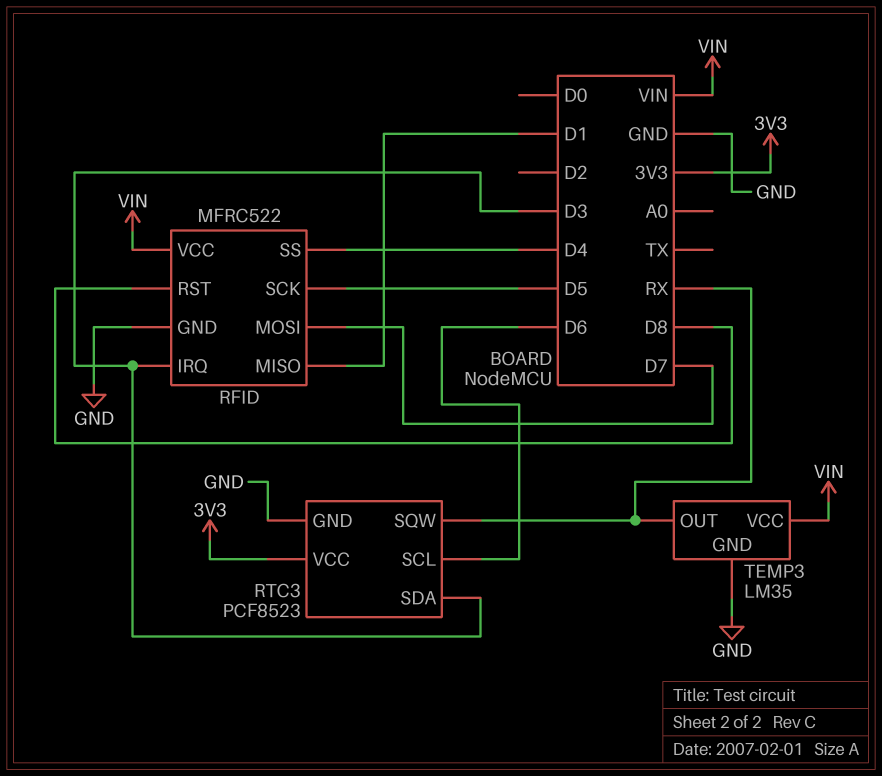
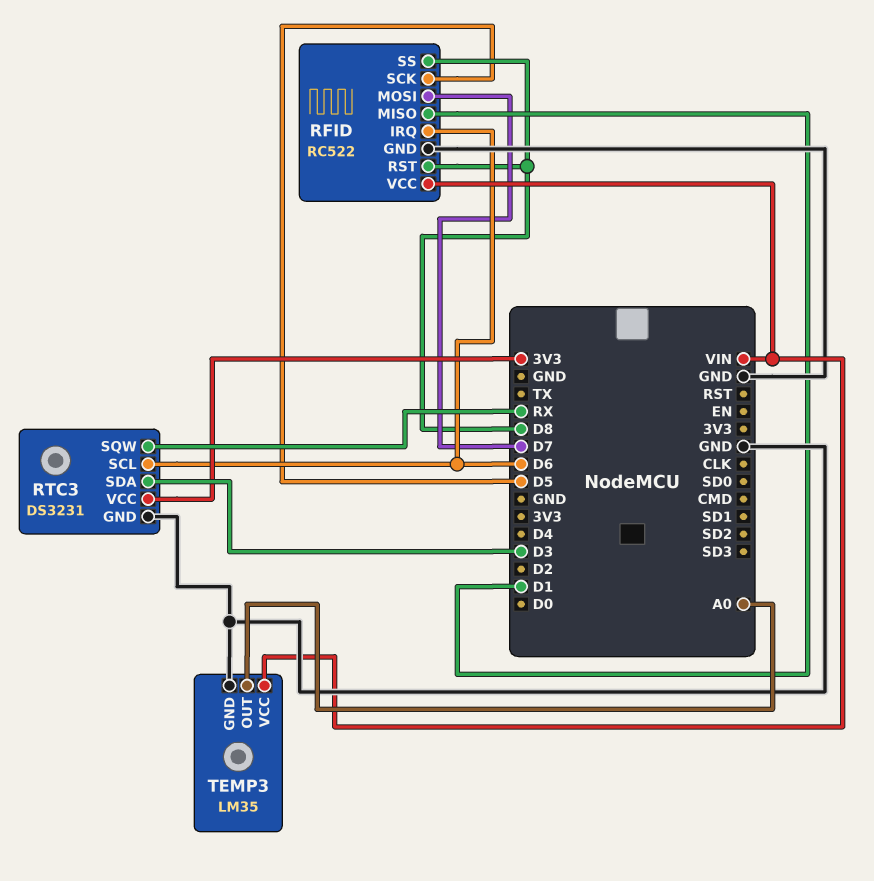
RFID: MFRC522 -> RC522
RFID pin IRQ: D3 -> D6
RFID pin SS: D4 -> D8
RTC3: PCF8523 -> DS3231
TEMP3 pin OUT: RX -> A0

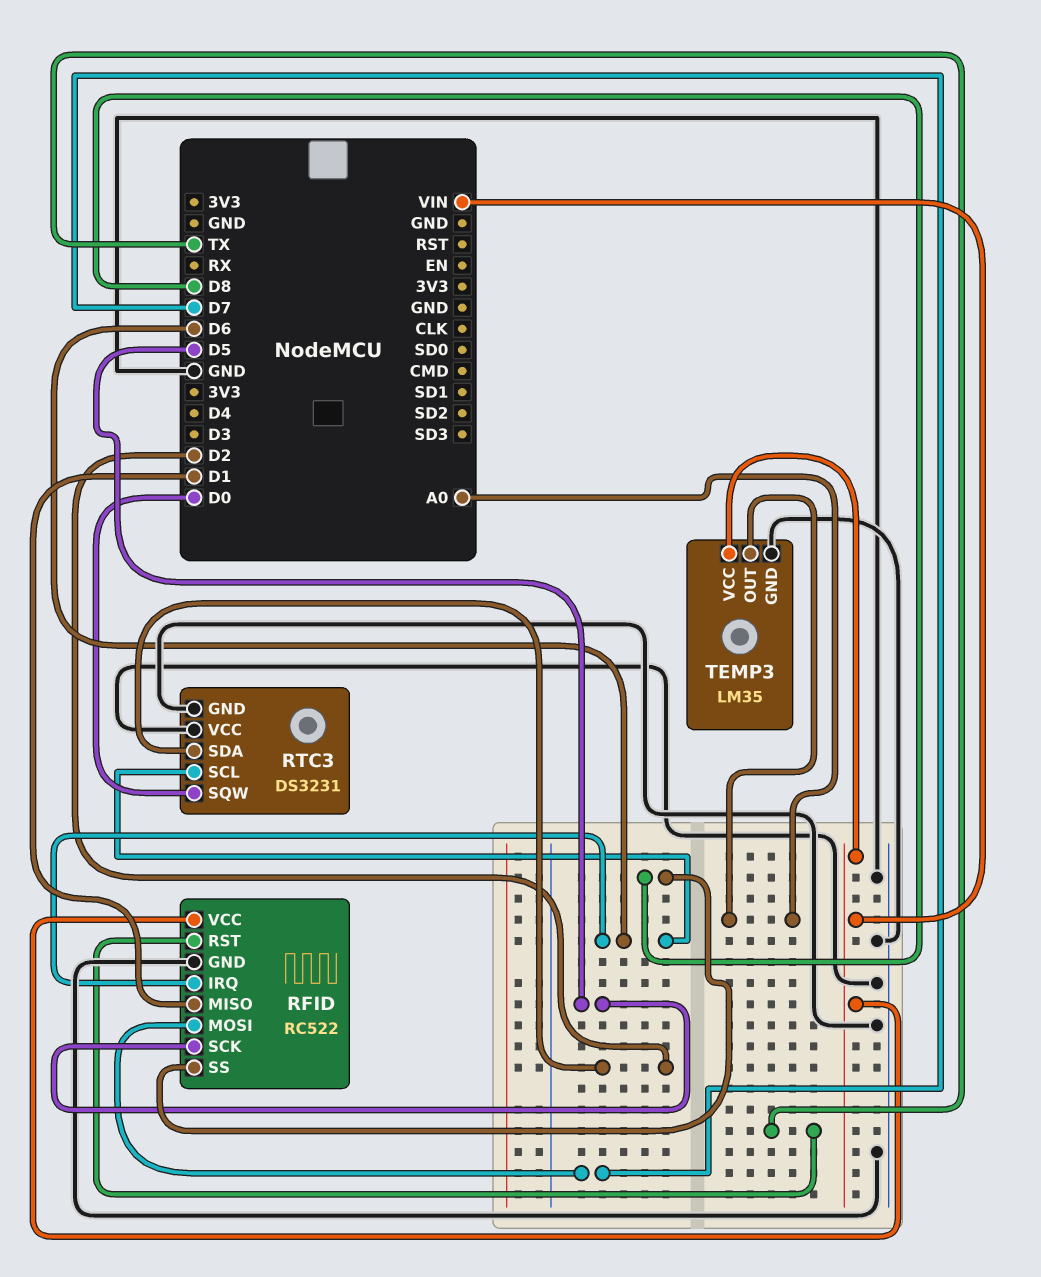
RFID pin RST: D8 -> TX
RTC3 pin SDA: D3 -> D2
RTC3 pin SQW: RX -> D0
RTC3 pin VCC: 3V3 -> GND

